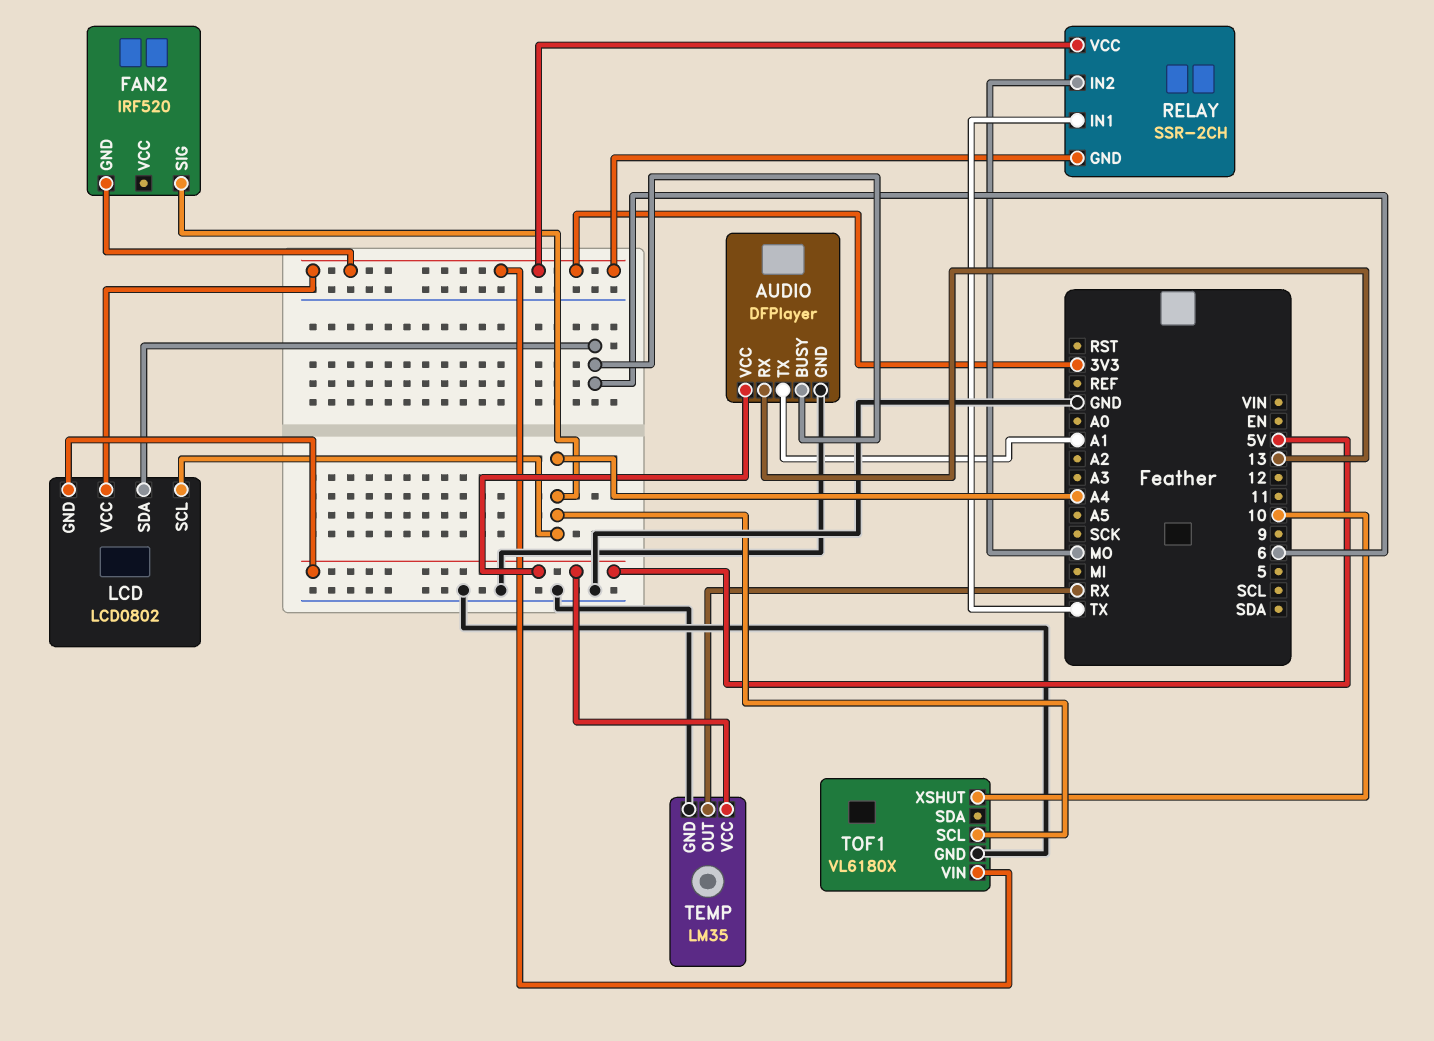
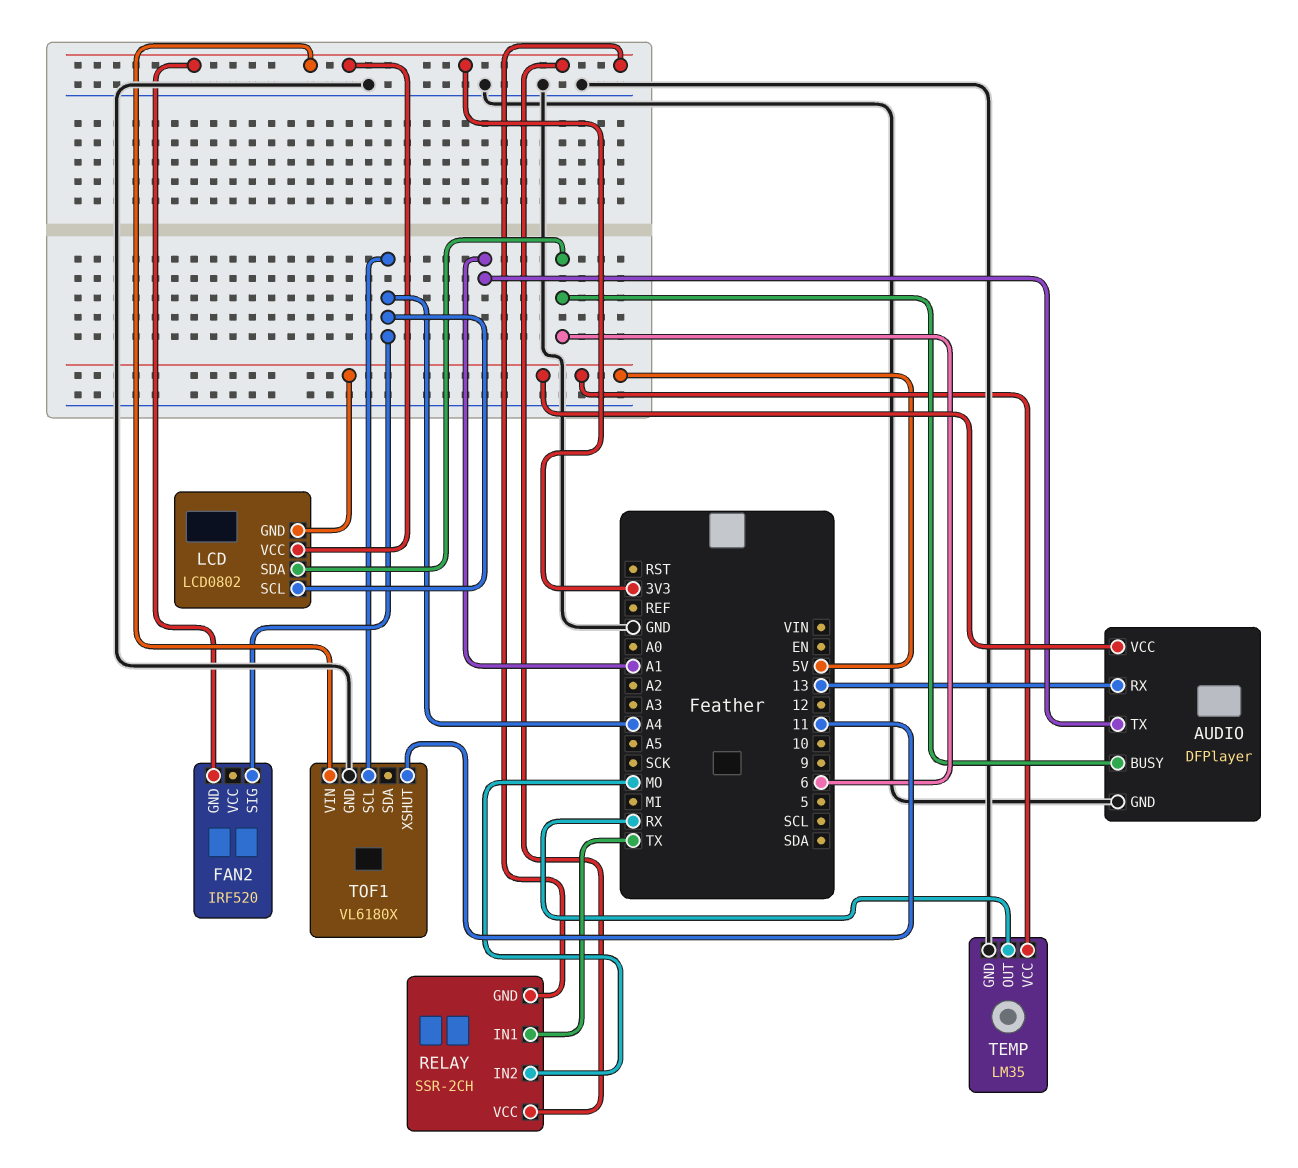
TOF1 pin XSHUT: 10 -> 11

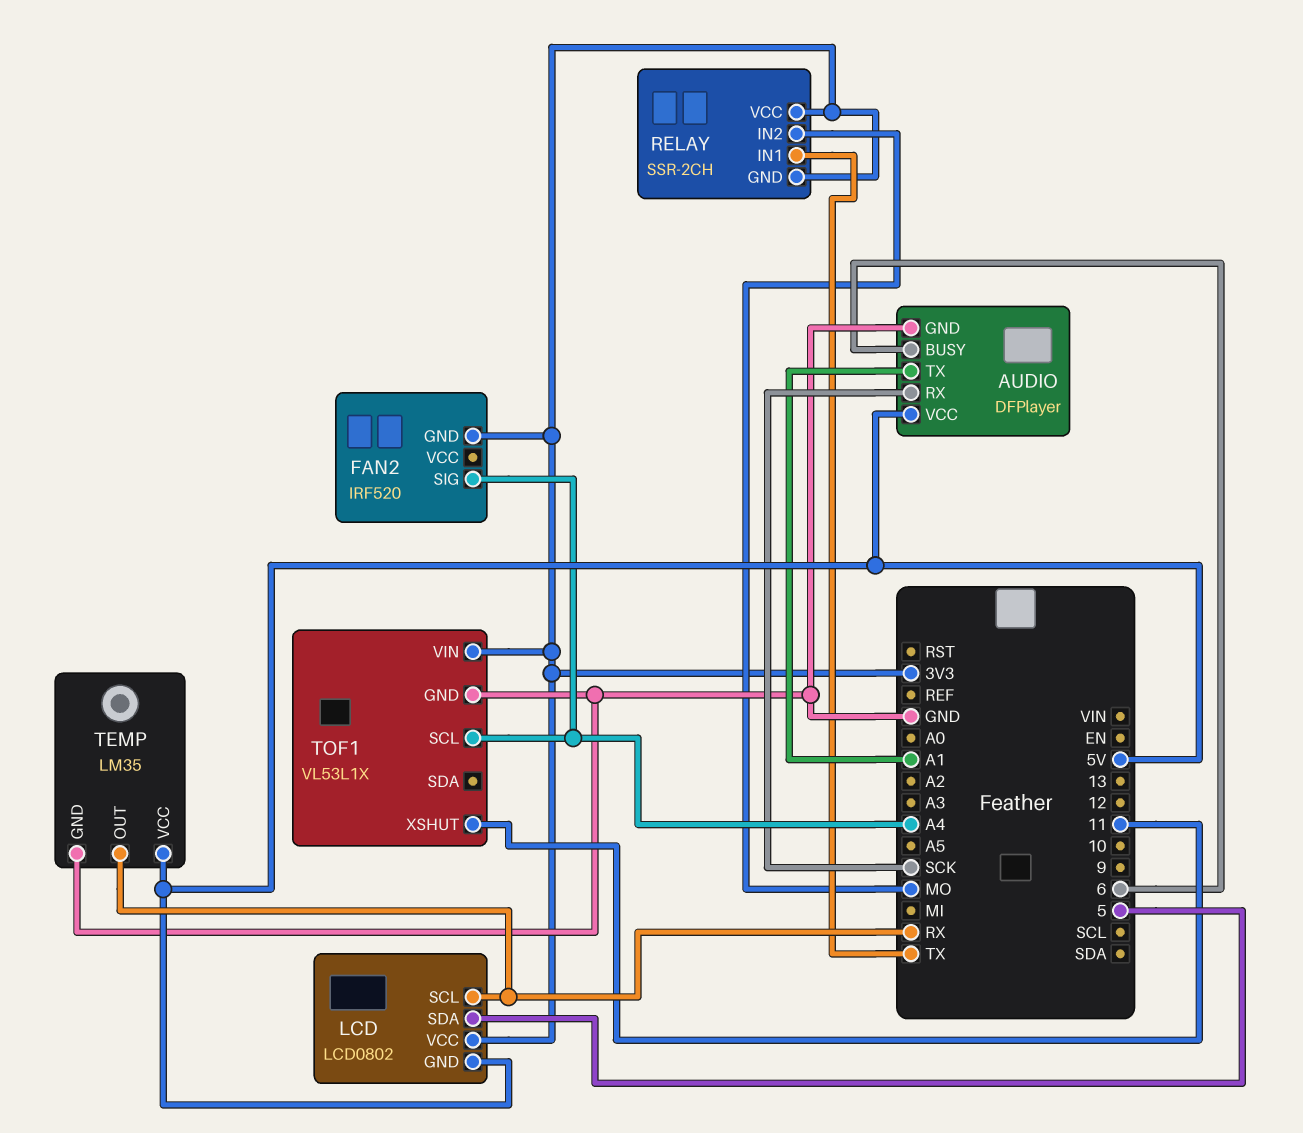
AUDIO pin RX: 13 -> SCK
LCD pin SCL: A4 -> RX
LCD pin SDA: 6 -> 5
TOF1: VL6180X -> VL53L1X

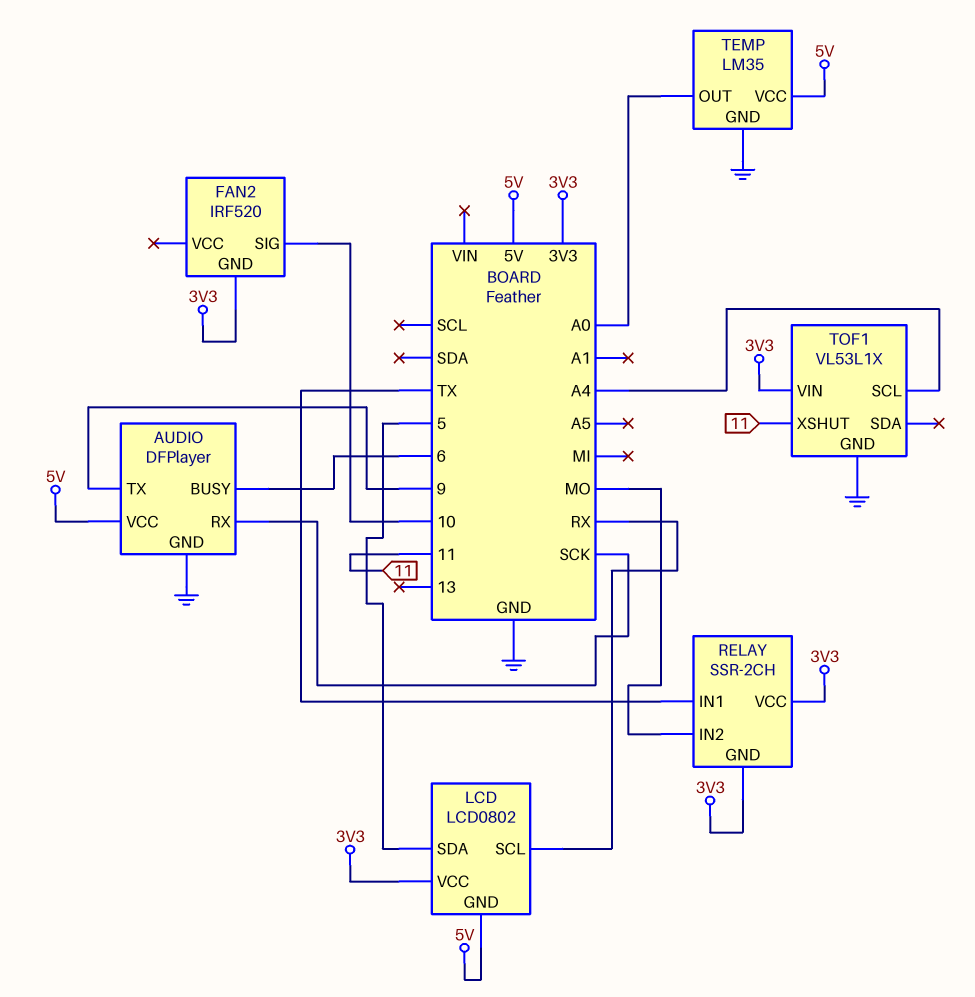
AUDIO pin TX: A1 -> 9
FAN2 pin SIG: A4 -> 10
TEMP pin OUT: RX -> A0

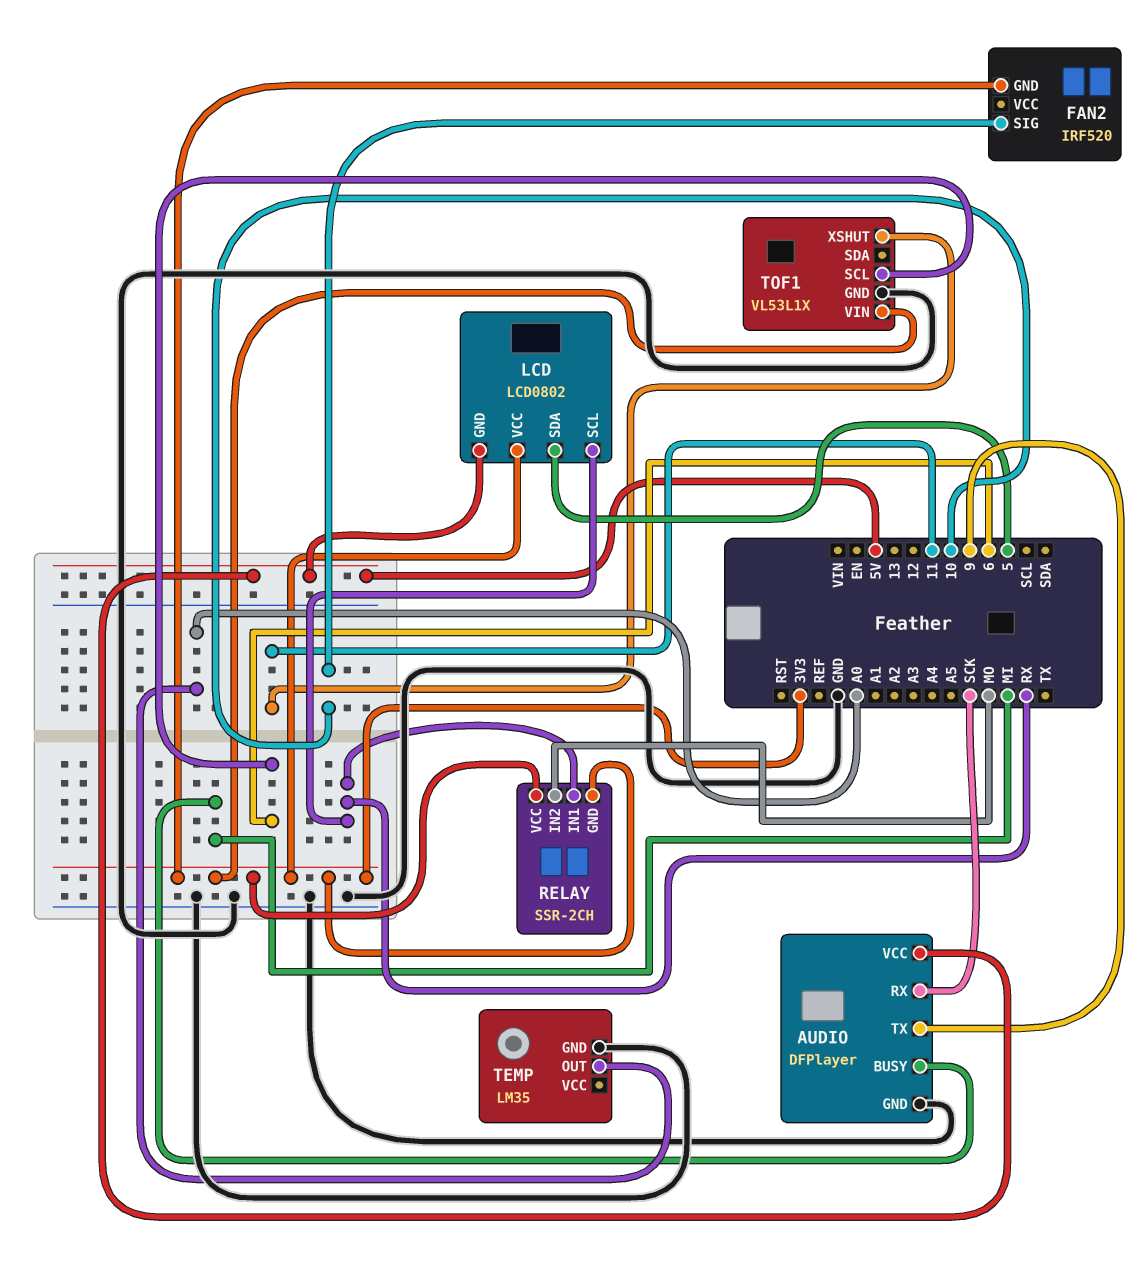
AUDIO pin BUSY: 6 -> MI
RELAY pin IN1: TX -> RX
TEMP pin VCC: 5V -> none
TOF1 pin SCL: A4 -> 6

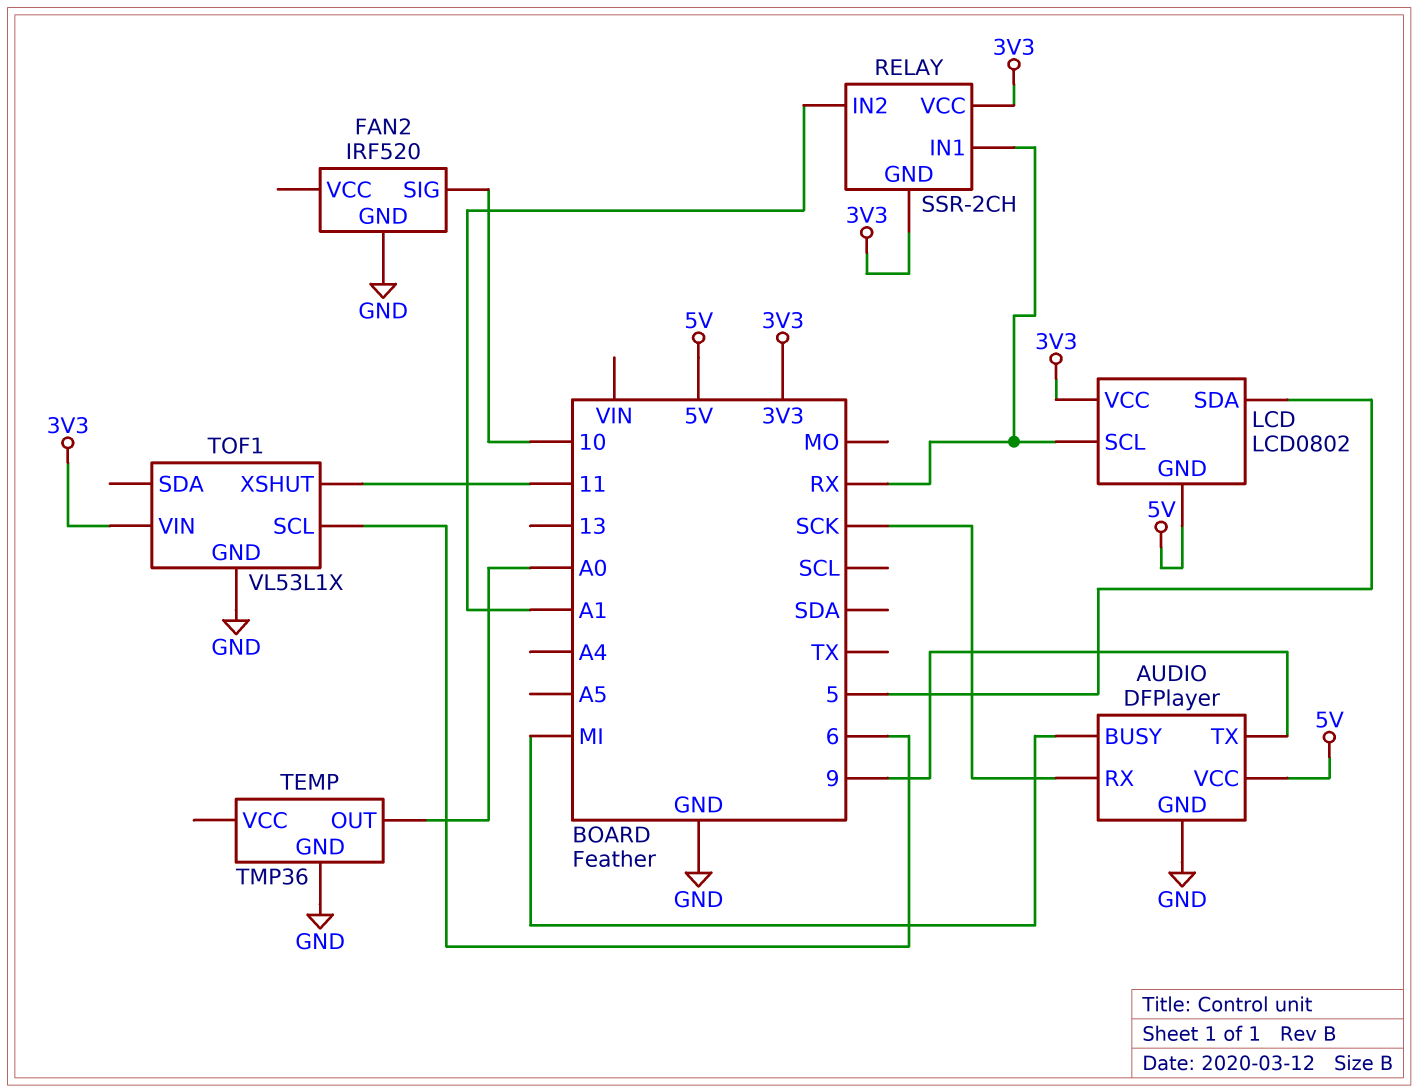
FAN2 pin GND: 3V3 -> GND
RELAY pin IN2: MO -> A1
TEMP: LM35 -> TMP36

